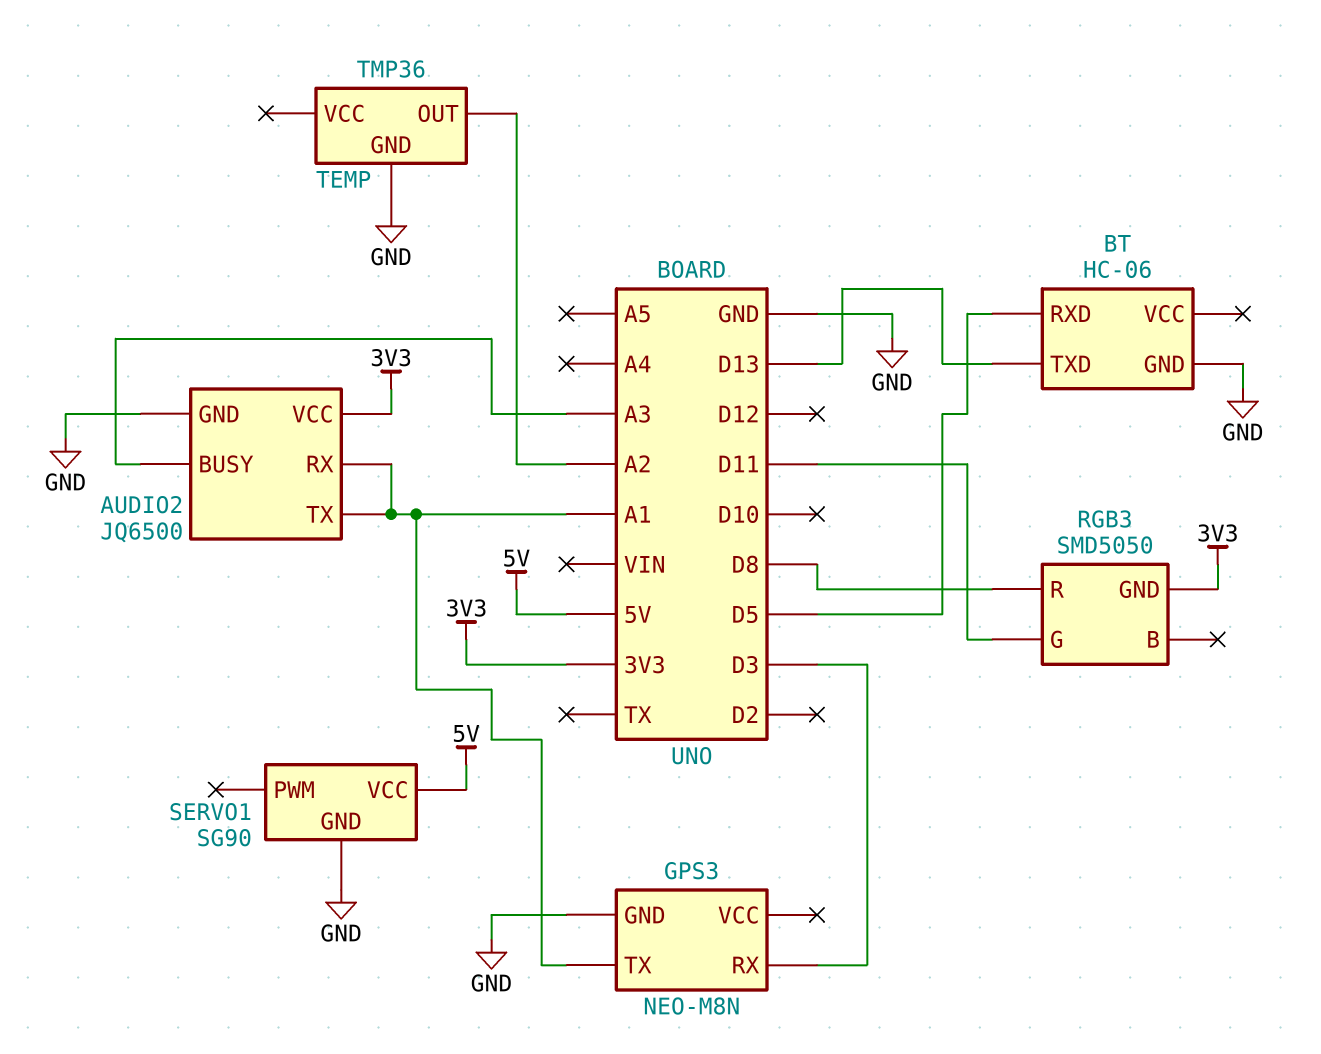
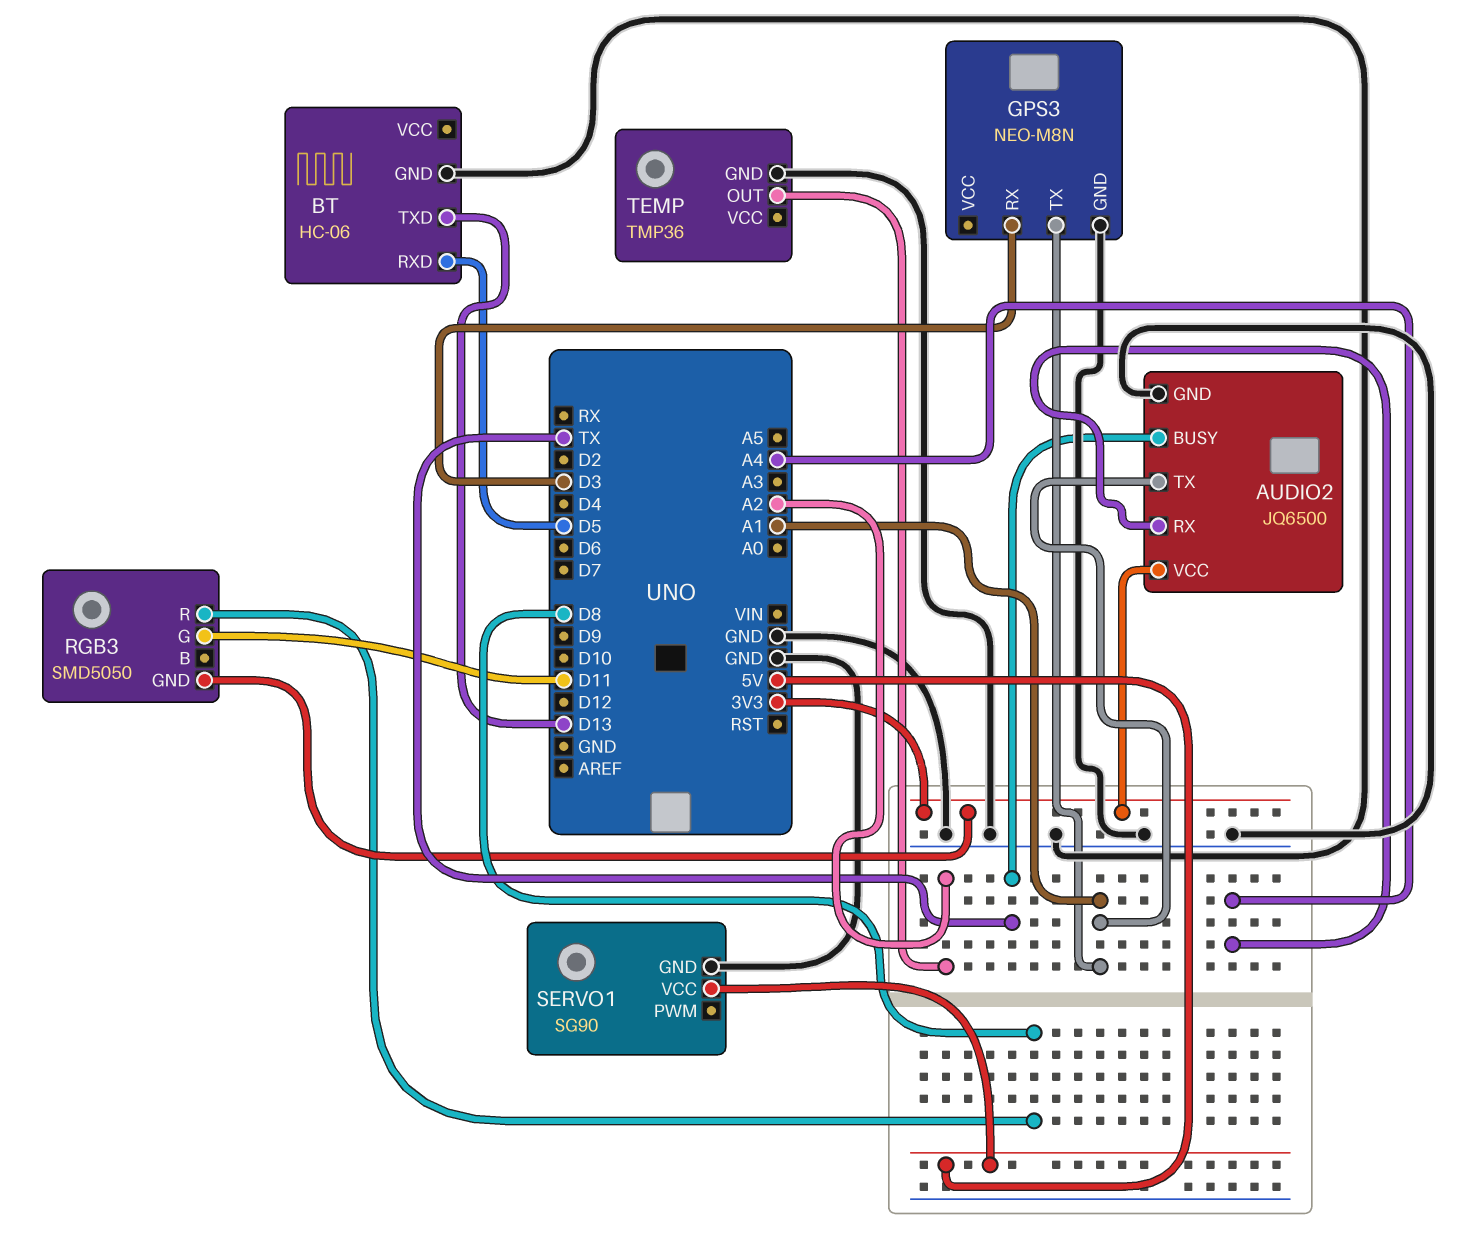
AUDIO2 pin BUSY: A3 -> TX
AUDIO2 pin RX: A1 -> A4

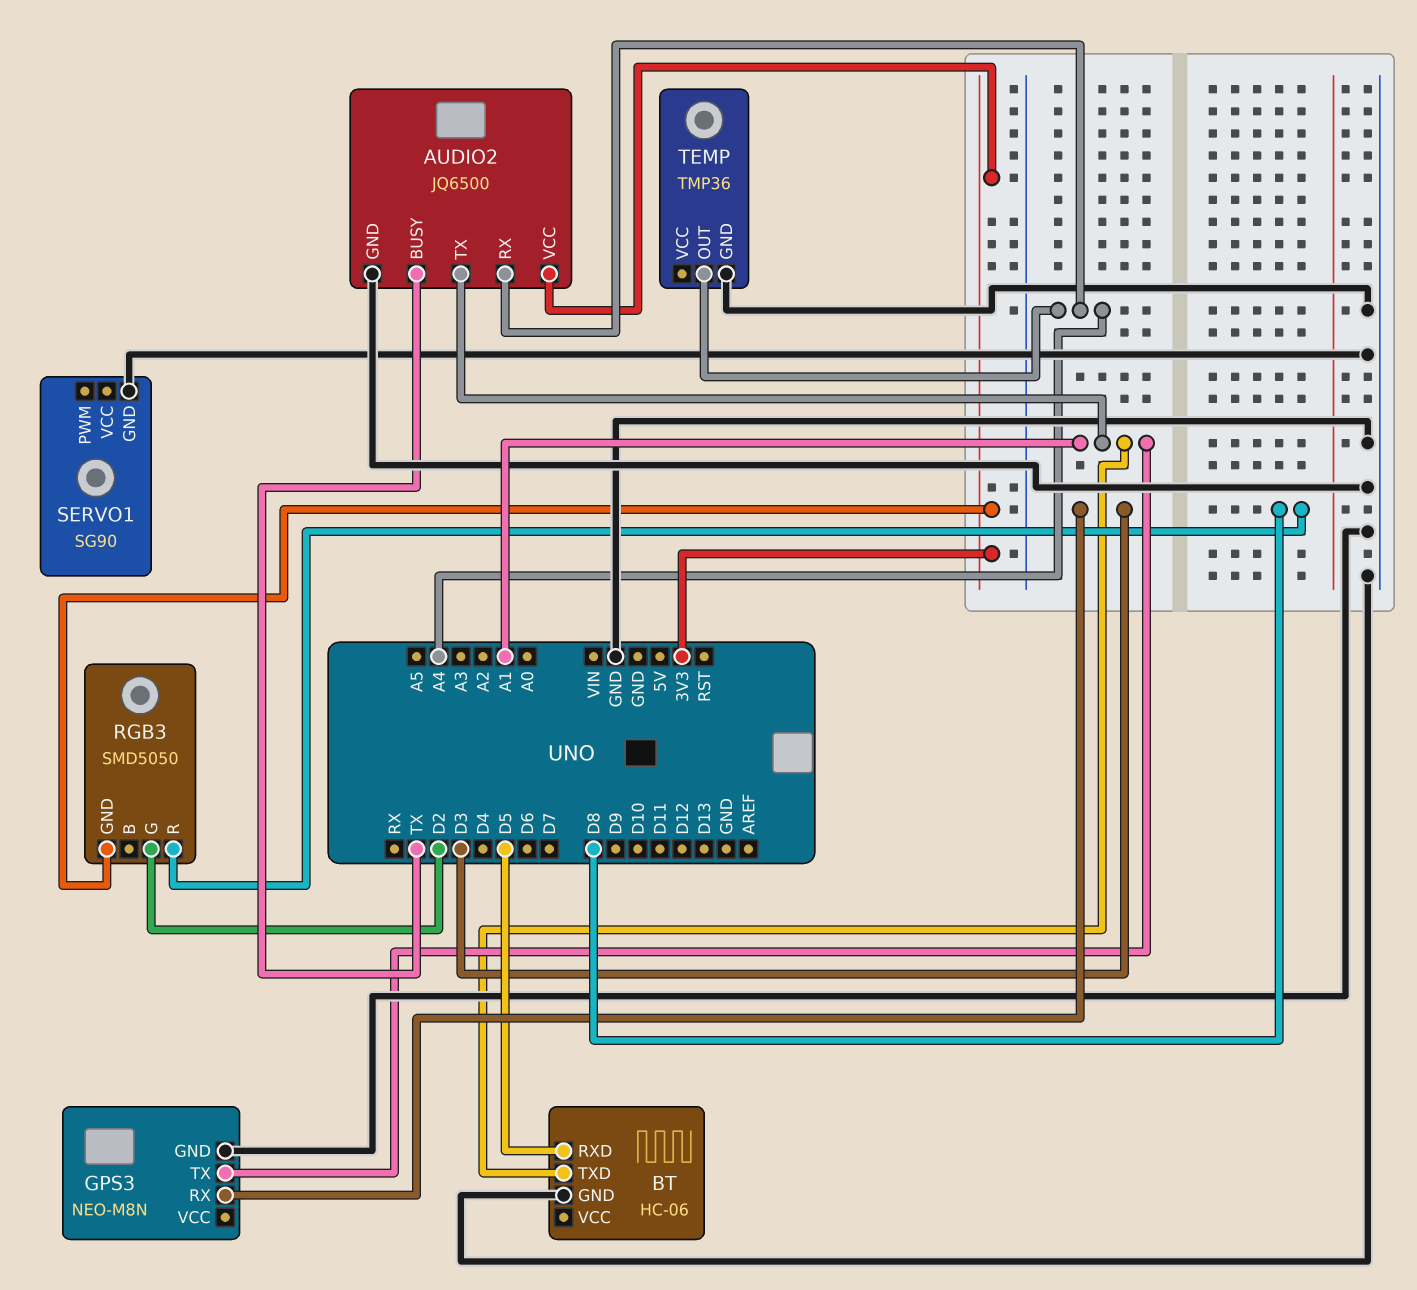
BT pin TXD: D13 -> A1
RGB3 pin G: D11 -> D2
SERVO1 pin VCC: 5V -> none
TEMP pin OUT: A2 -> A4

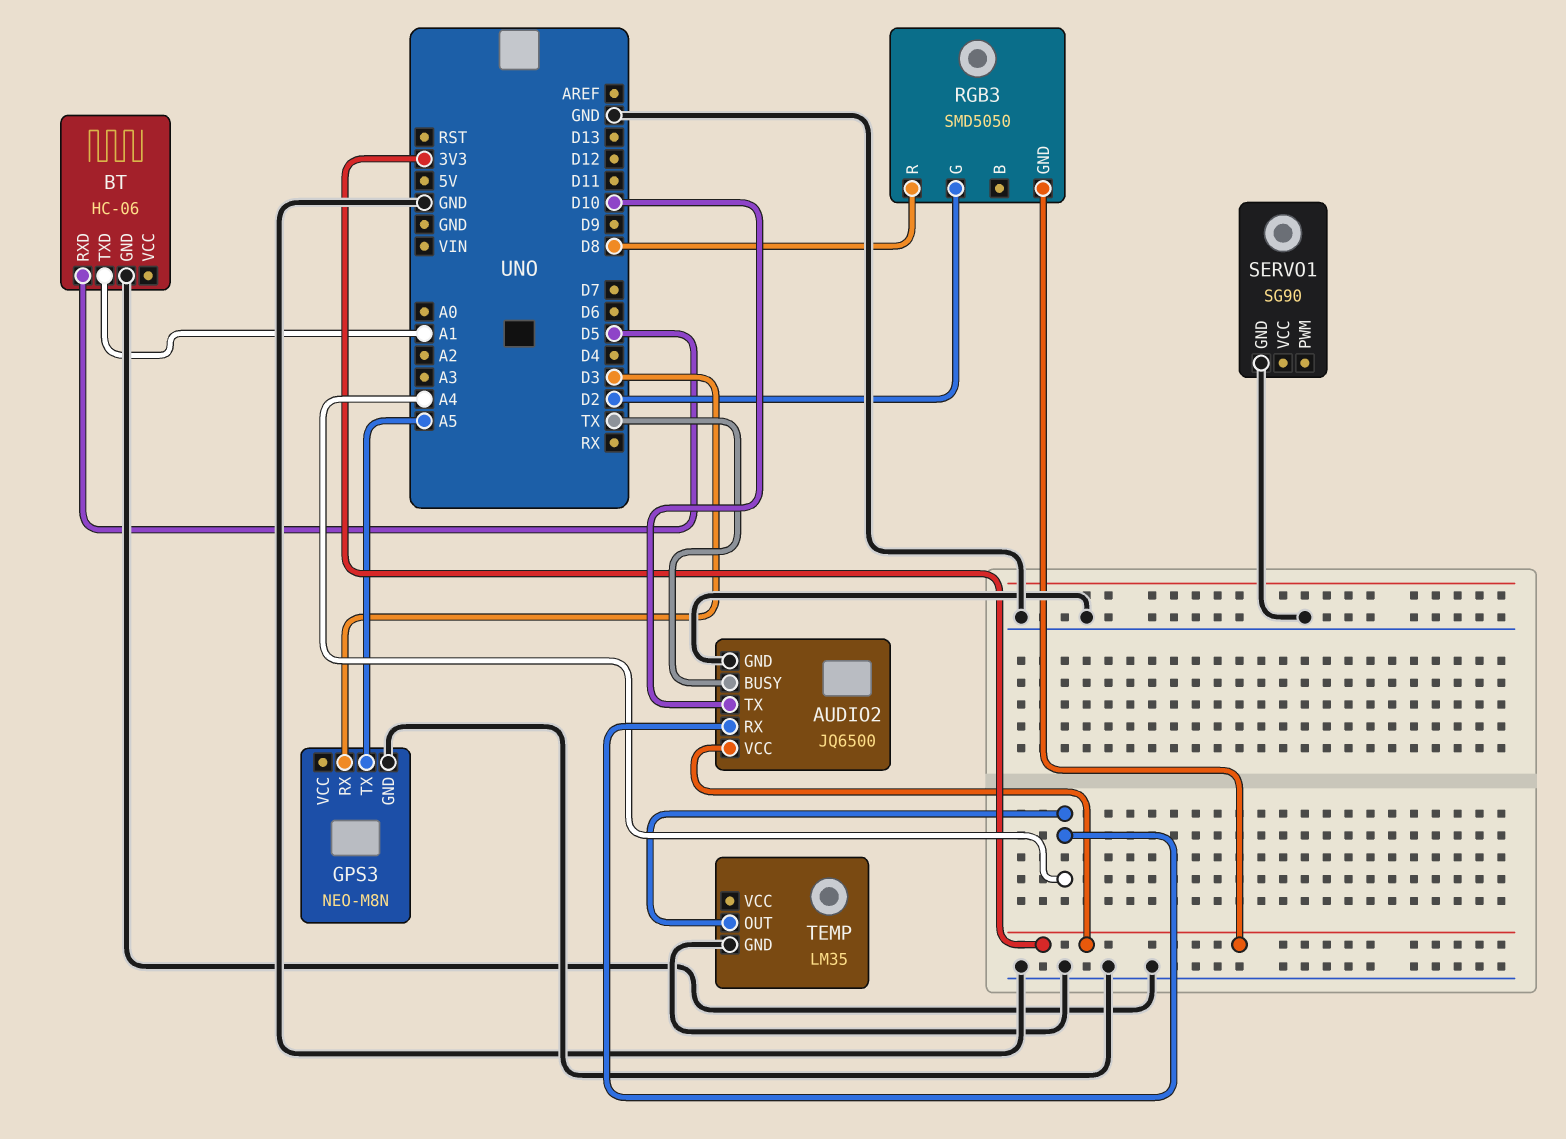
AUDIO2 pin TX: A1 -> D10
GPS3 pin TX: A1 -> A5
TEMP: TMP36 -> LM35

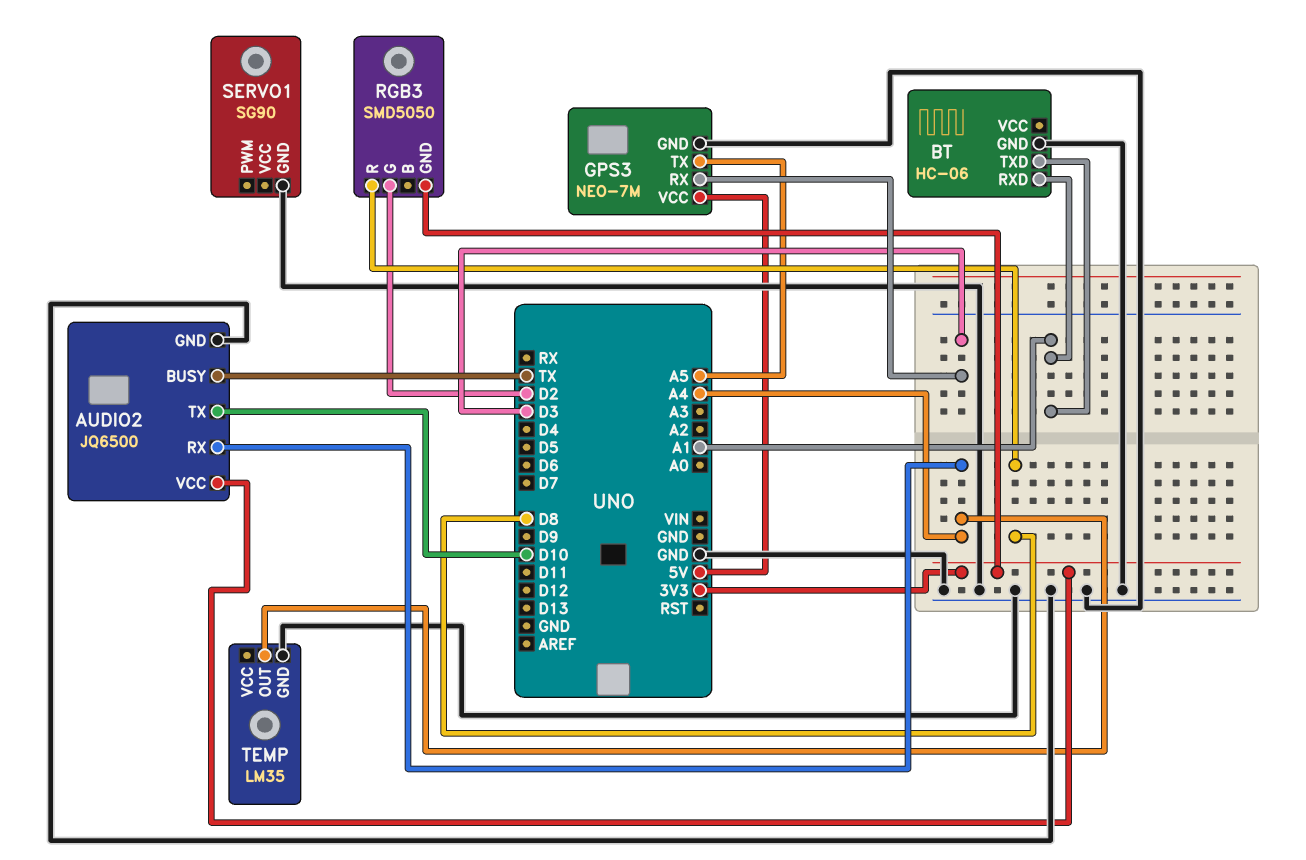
BT pin RXD: D5 -> A1
GPS3: NEO-M8N -> NEO-7M
GPS3 pin VCC: none -> 5V

